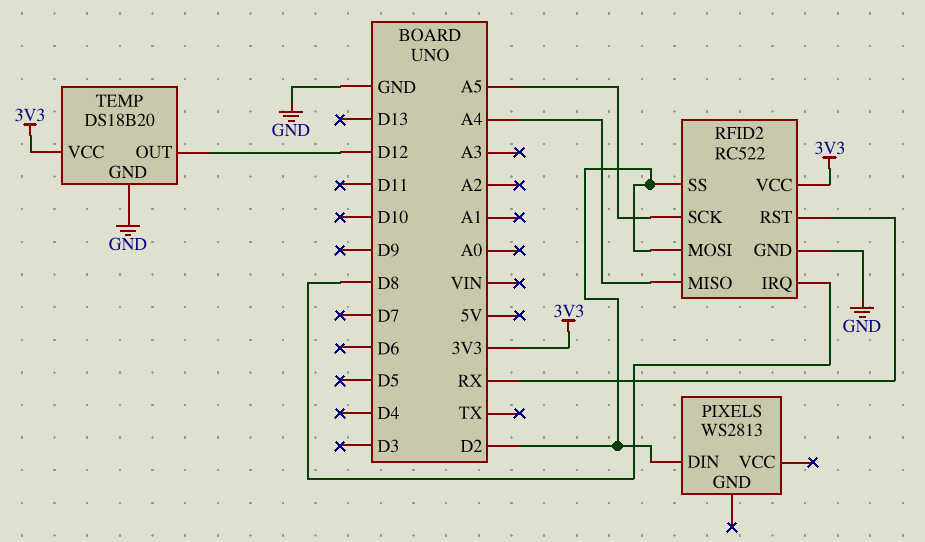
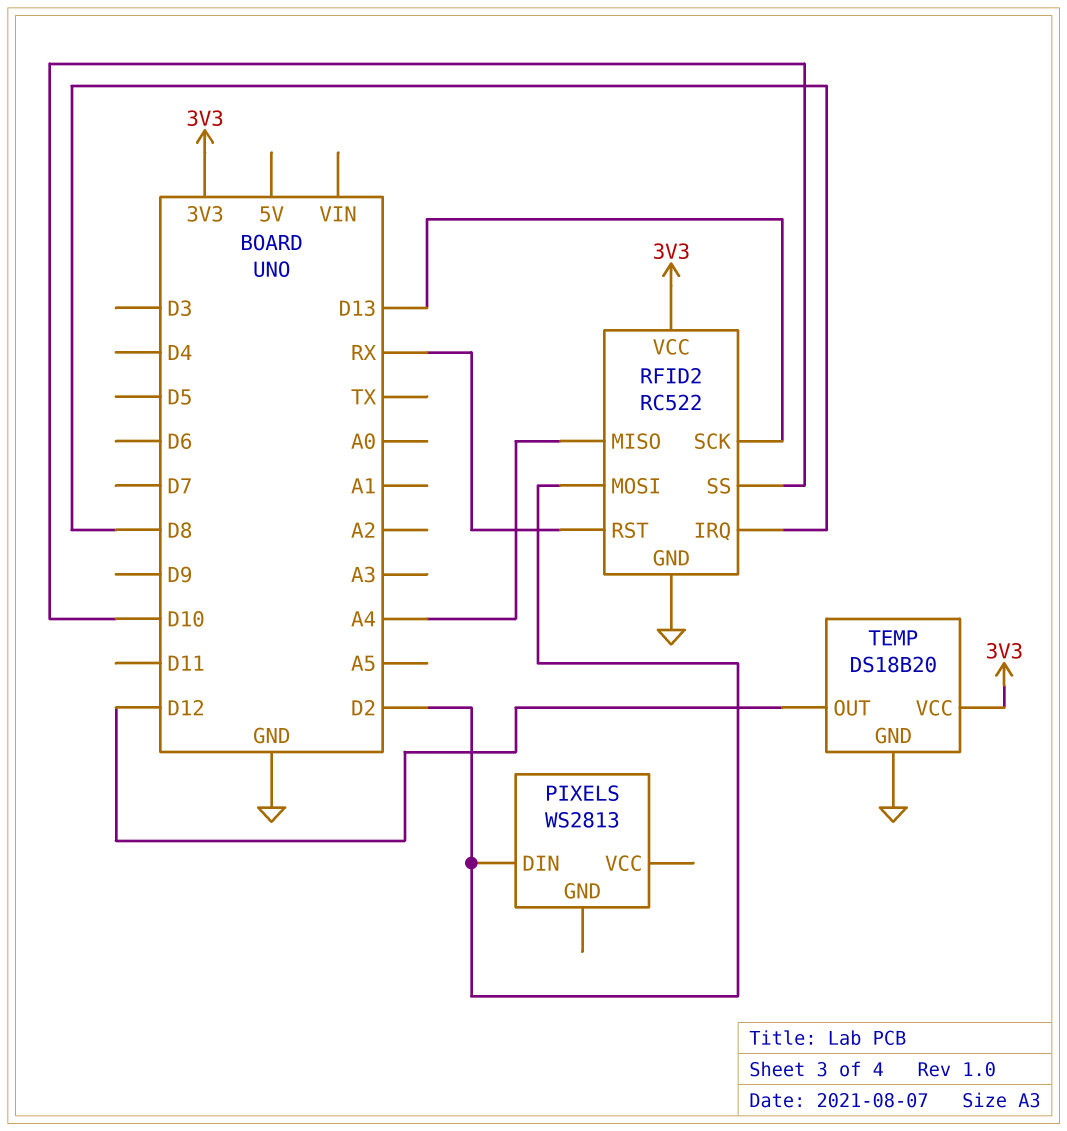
RFID2 pin SCK: A5 -> D13
RFID2 pin SS: D2 -> D10

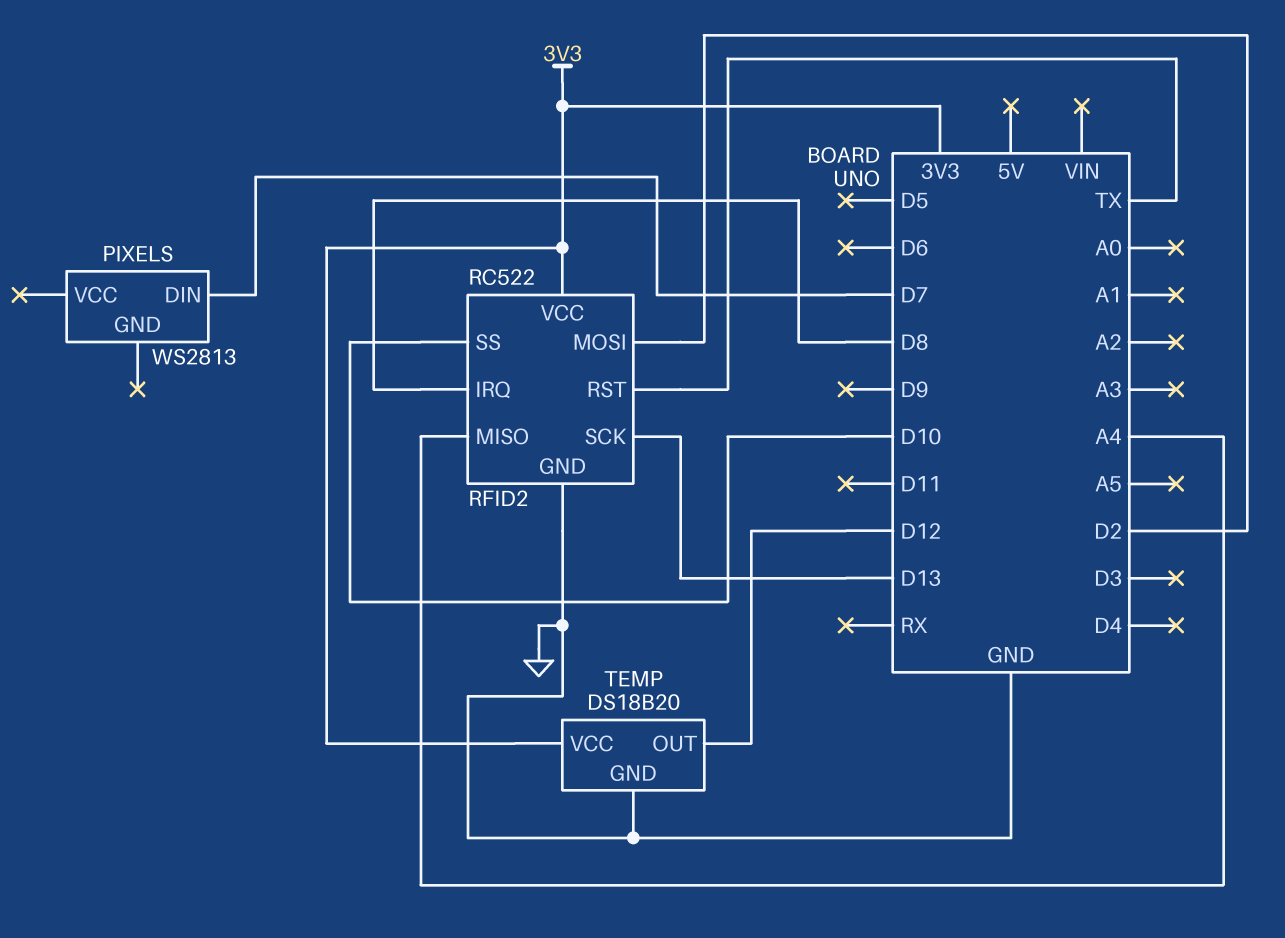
PIXELS pin DIN: D2 -> D7
RFID2 pin RST: RX -> TX

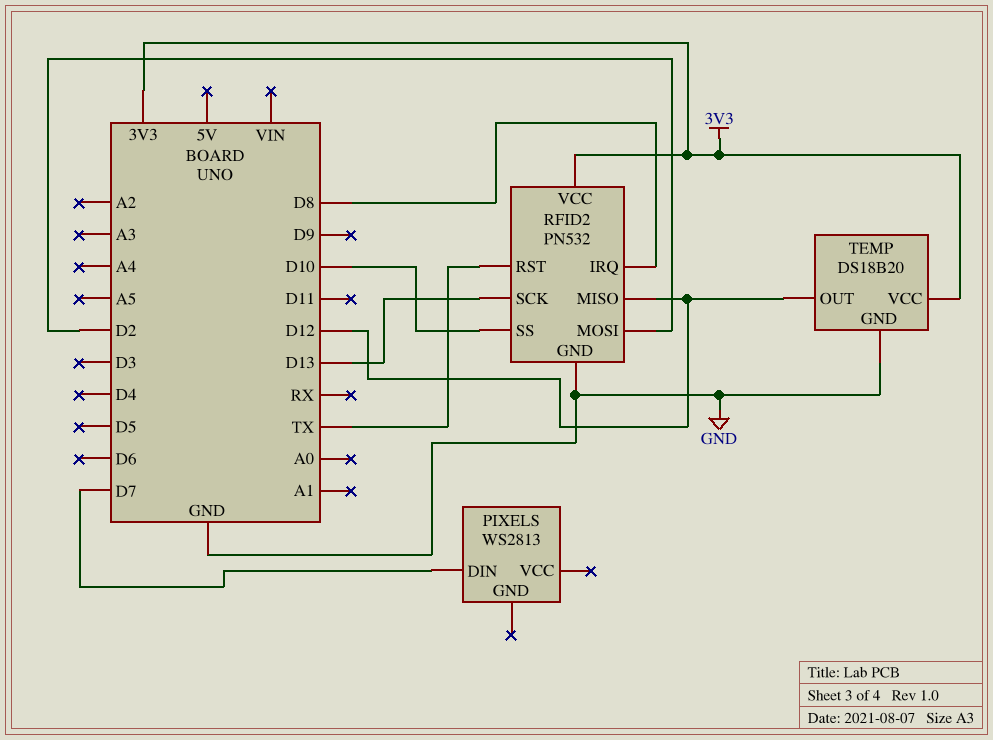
RFID2: RC522 -> PN532
RFID2 pin MISO: A4 -> D12

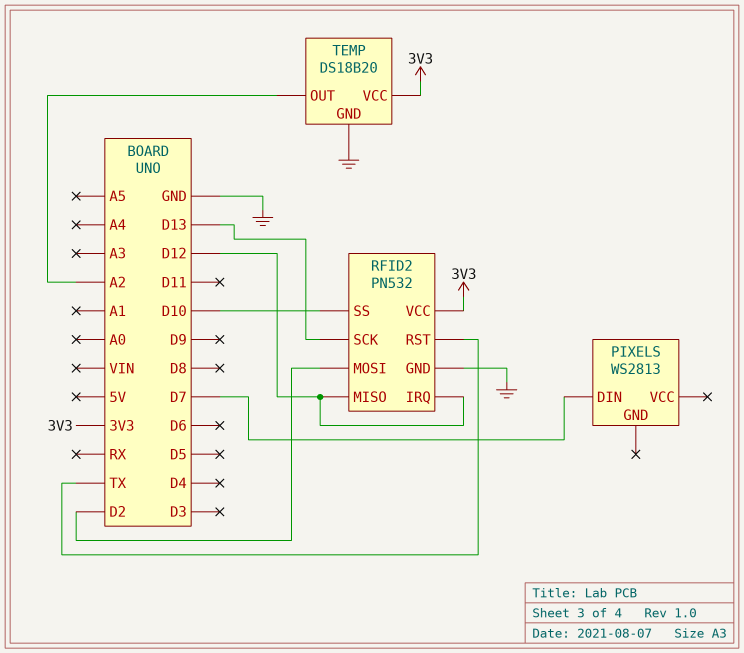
RFID2 pin IRQ: D8 -> D12
TEMP pin OUT: D12 -> A2

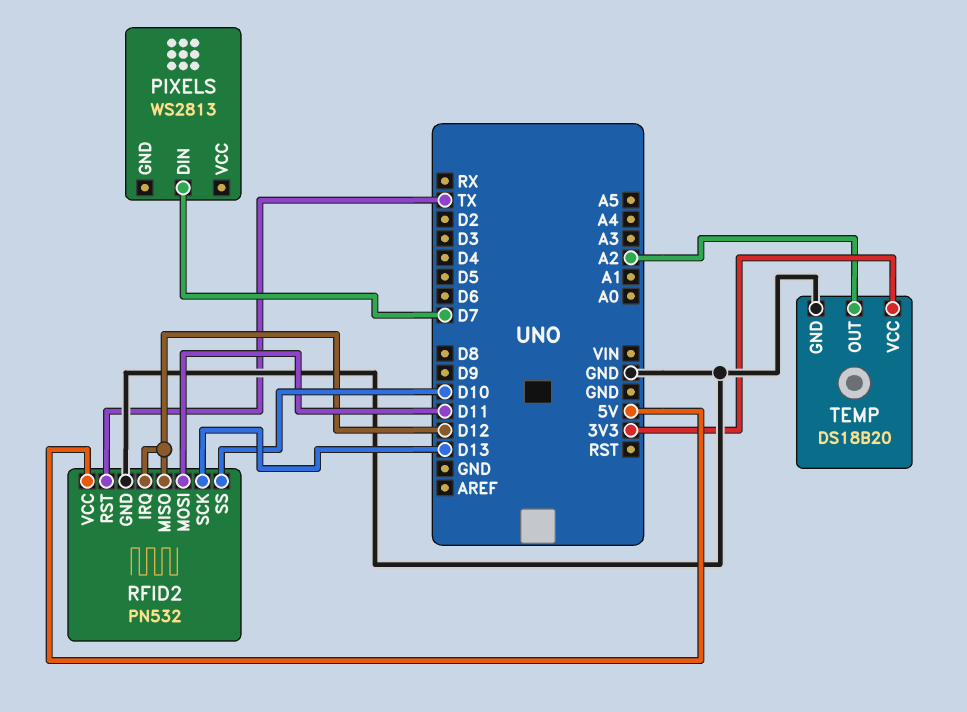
RFID2 pin MOSI: D2 -> D11
RFID2 pin VCC: 3V3 -> 5V

